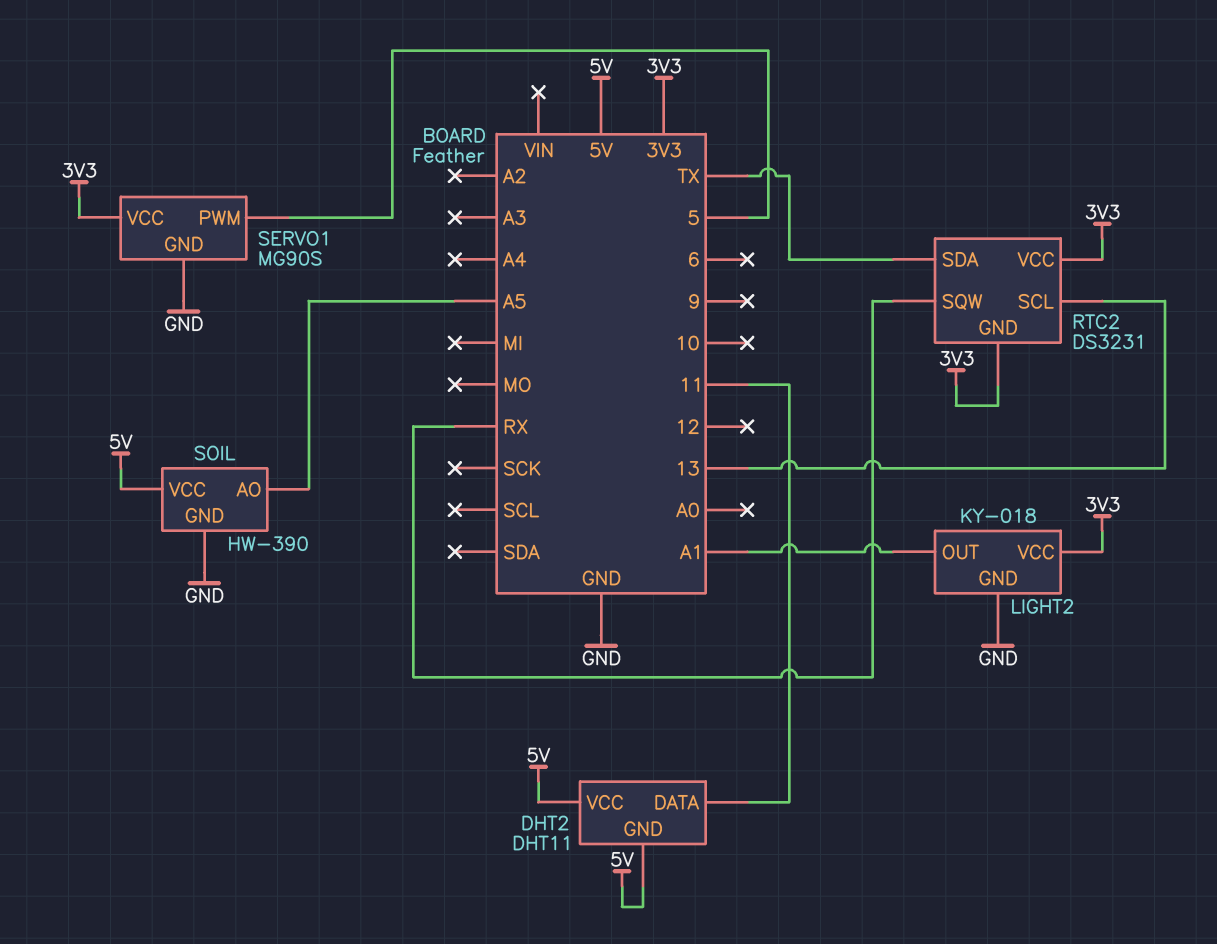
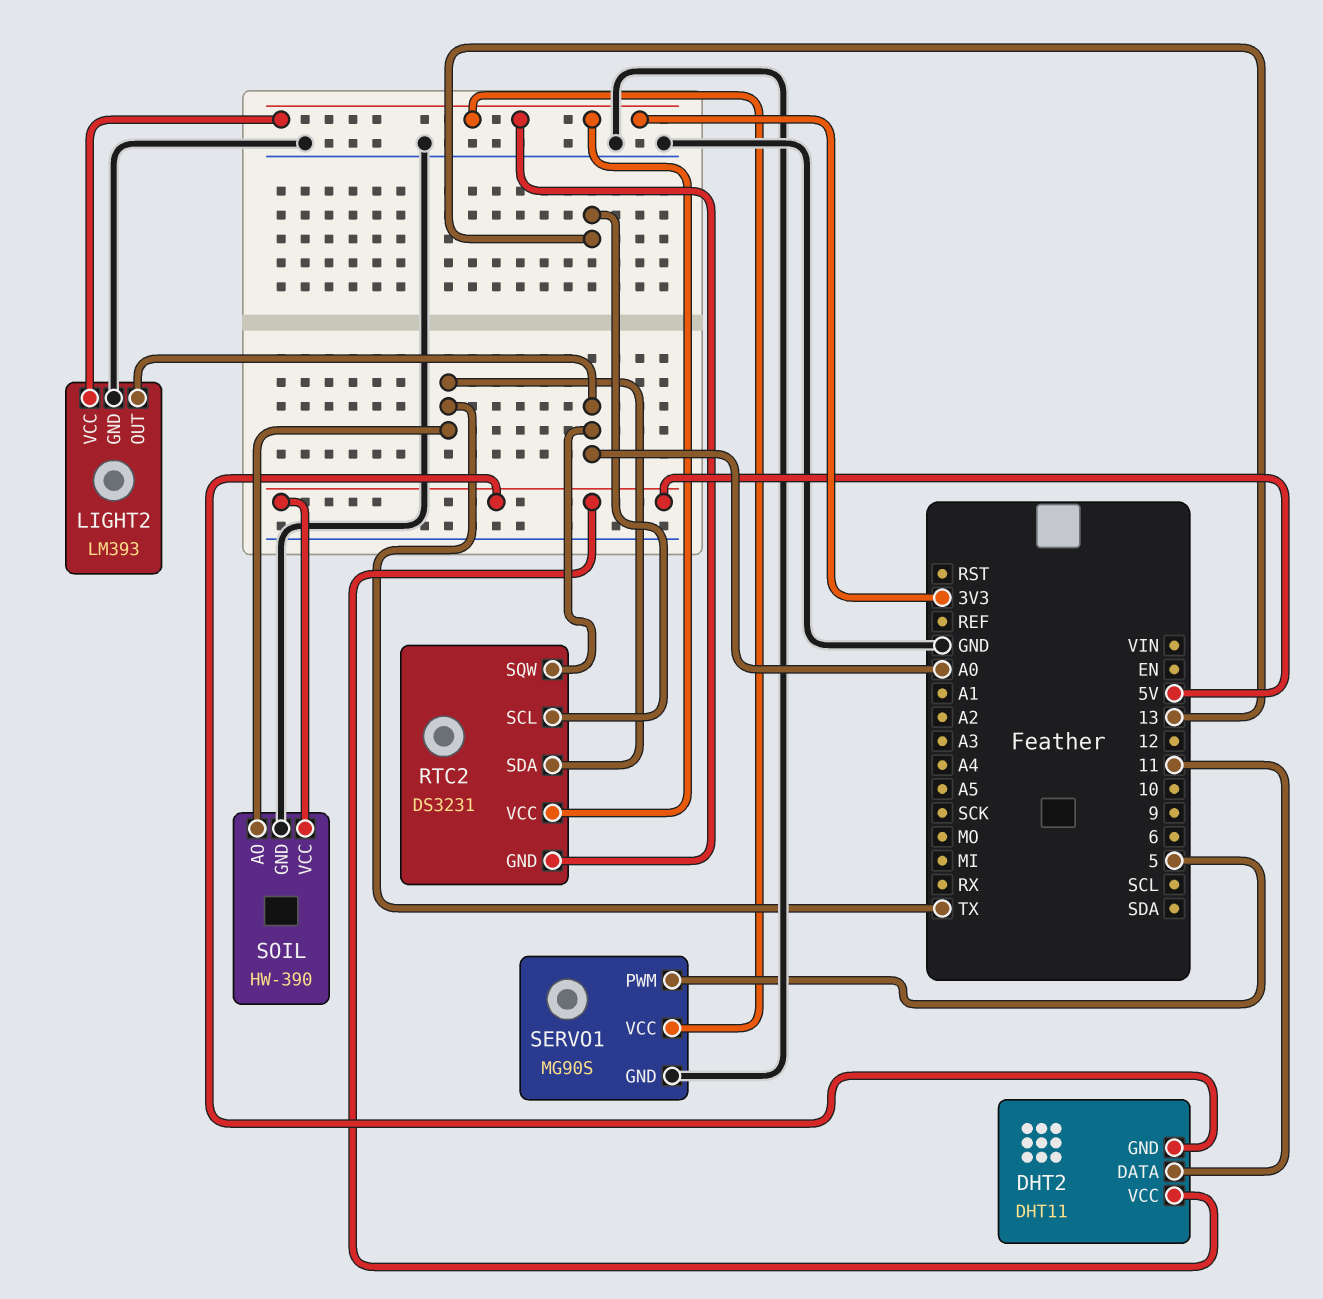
LIGHT2: KY-018 -> LM393
LIGHT2 pin OUT: A1 -> A0
RTC2 pin SQW: RX -> A0
SOIL pin AO: A5 -> TX

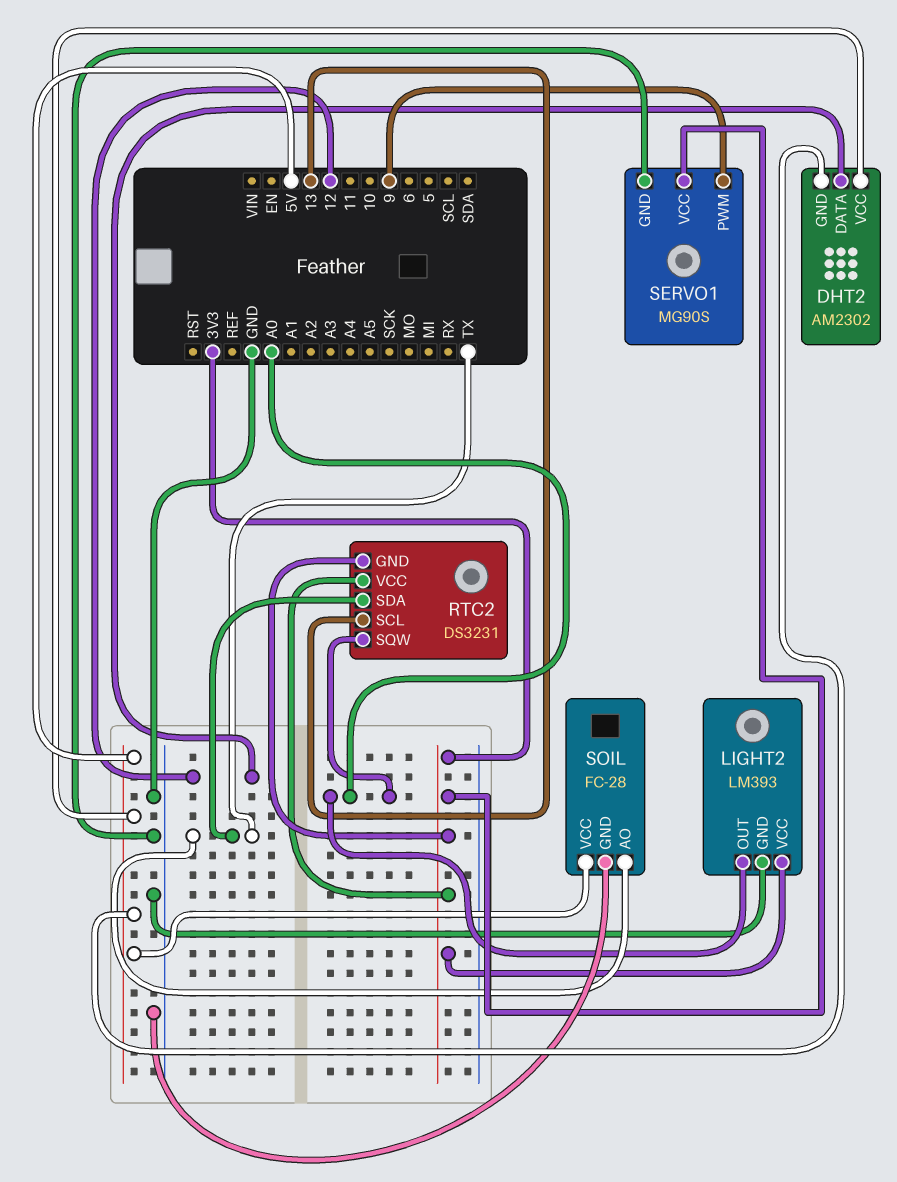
DHT2: DHT11 -> AM2302
DHT2 pin DATA: 11 -> 12
SERVO1 pin PWM: 5 -> 9
SOIL: HW-390 -> FC-28

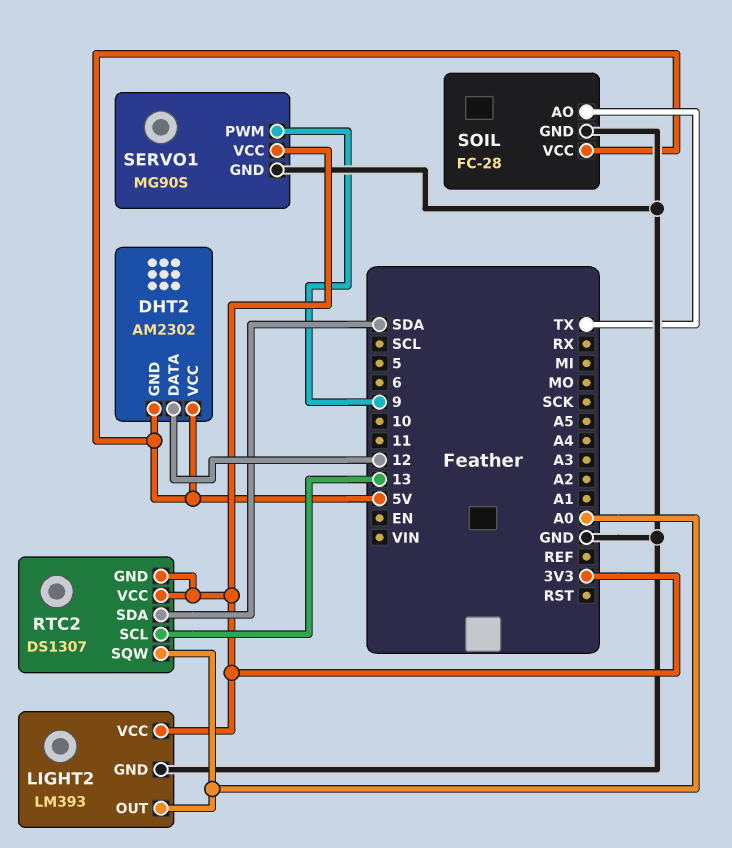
RTC2: DS3231 -> DS1307
RTC2 pin SDA: TX -> SDA

